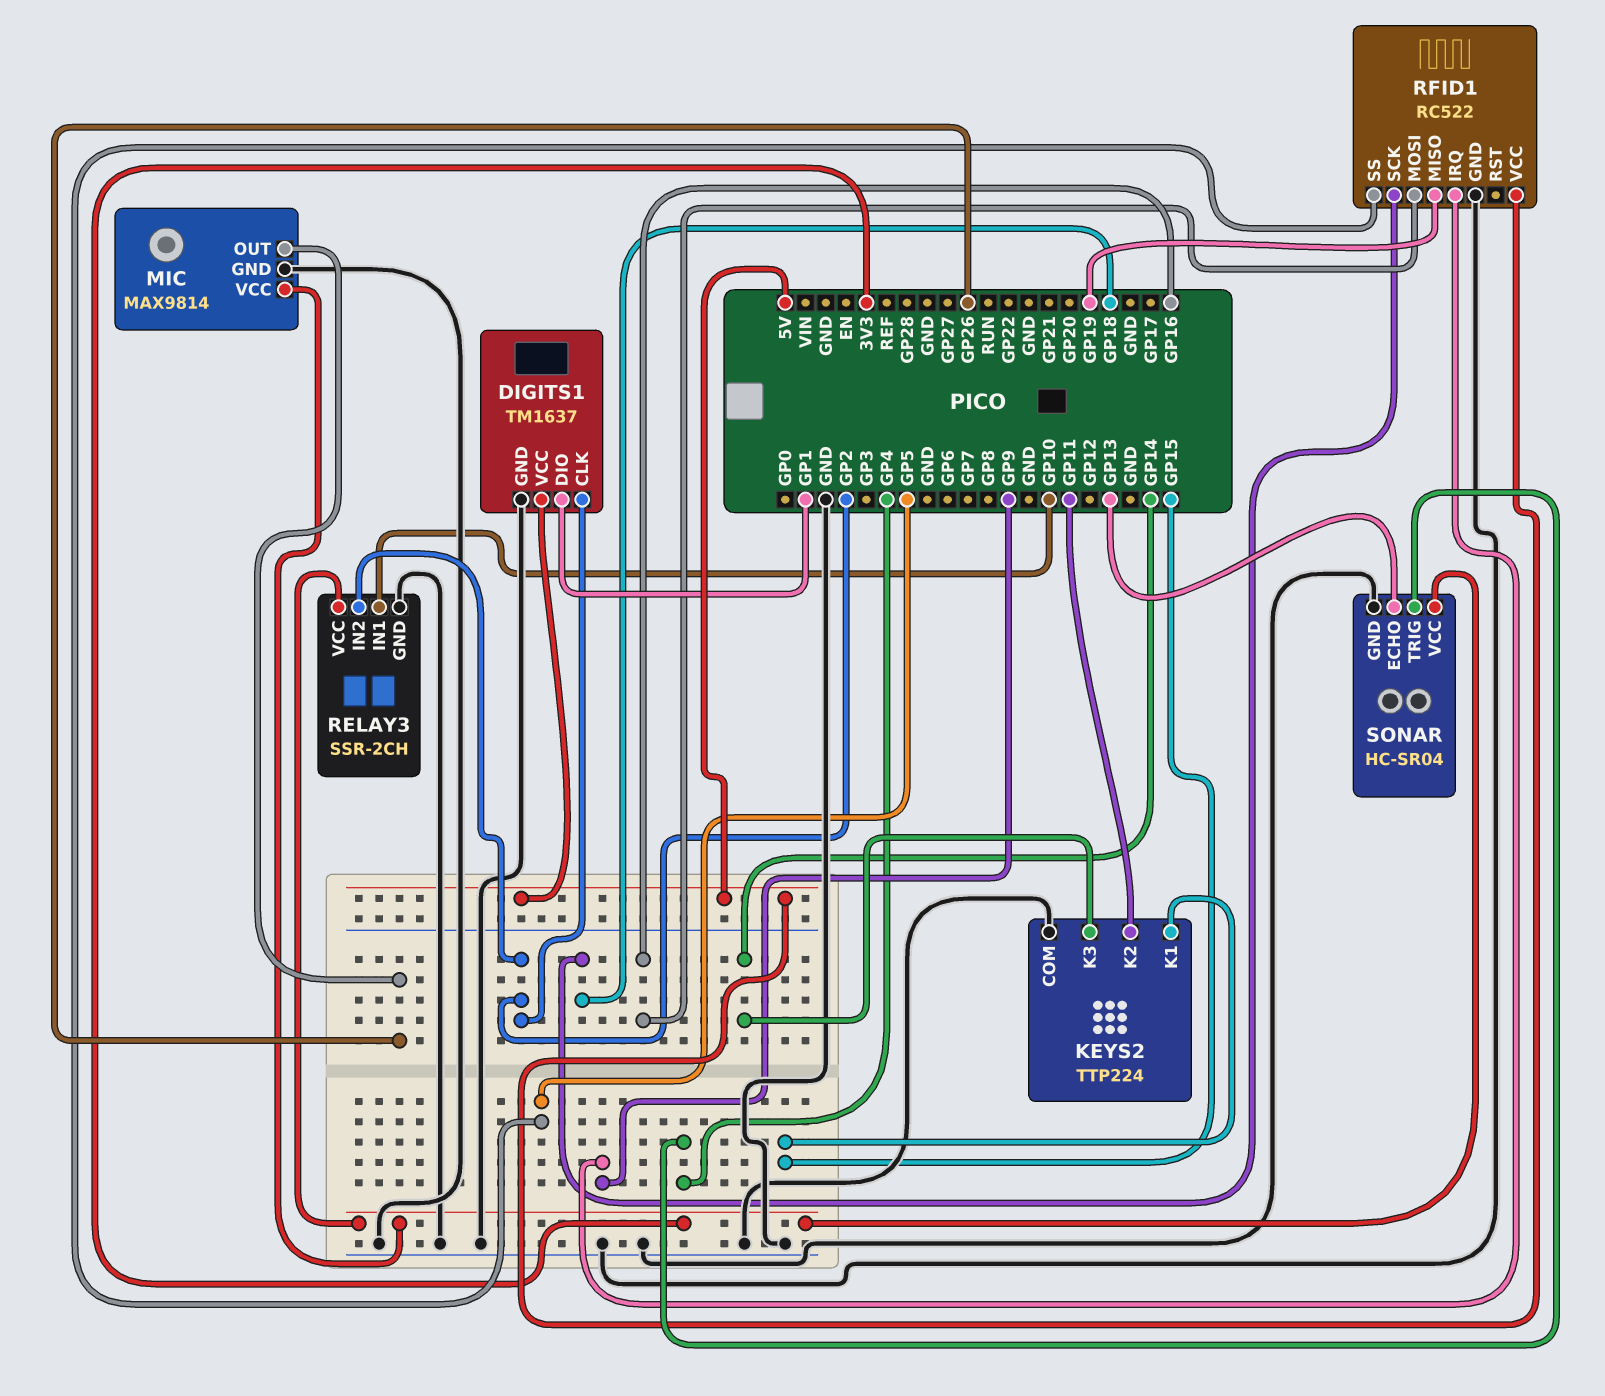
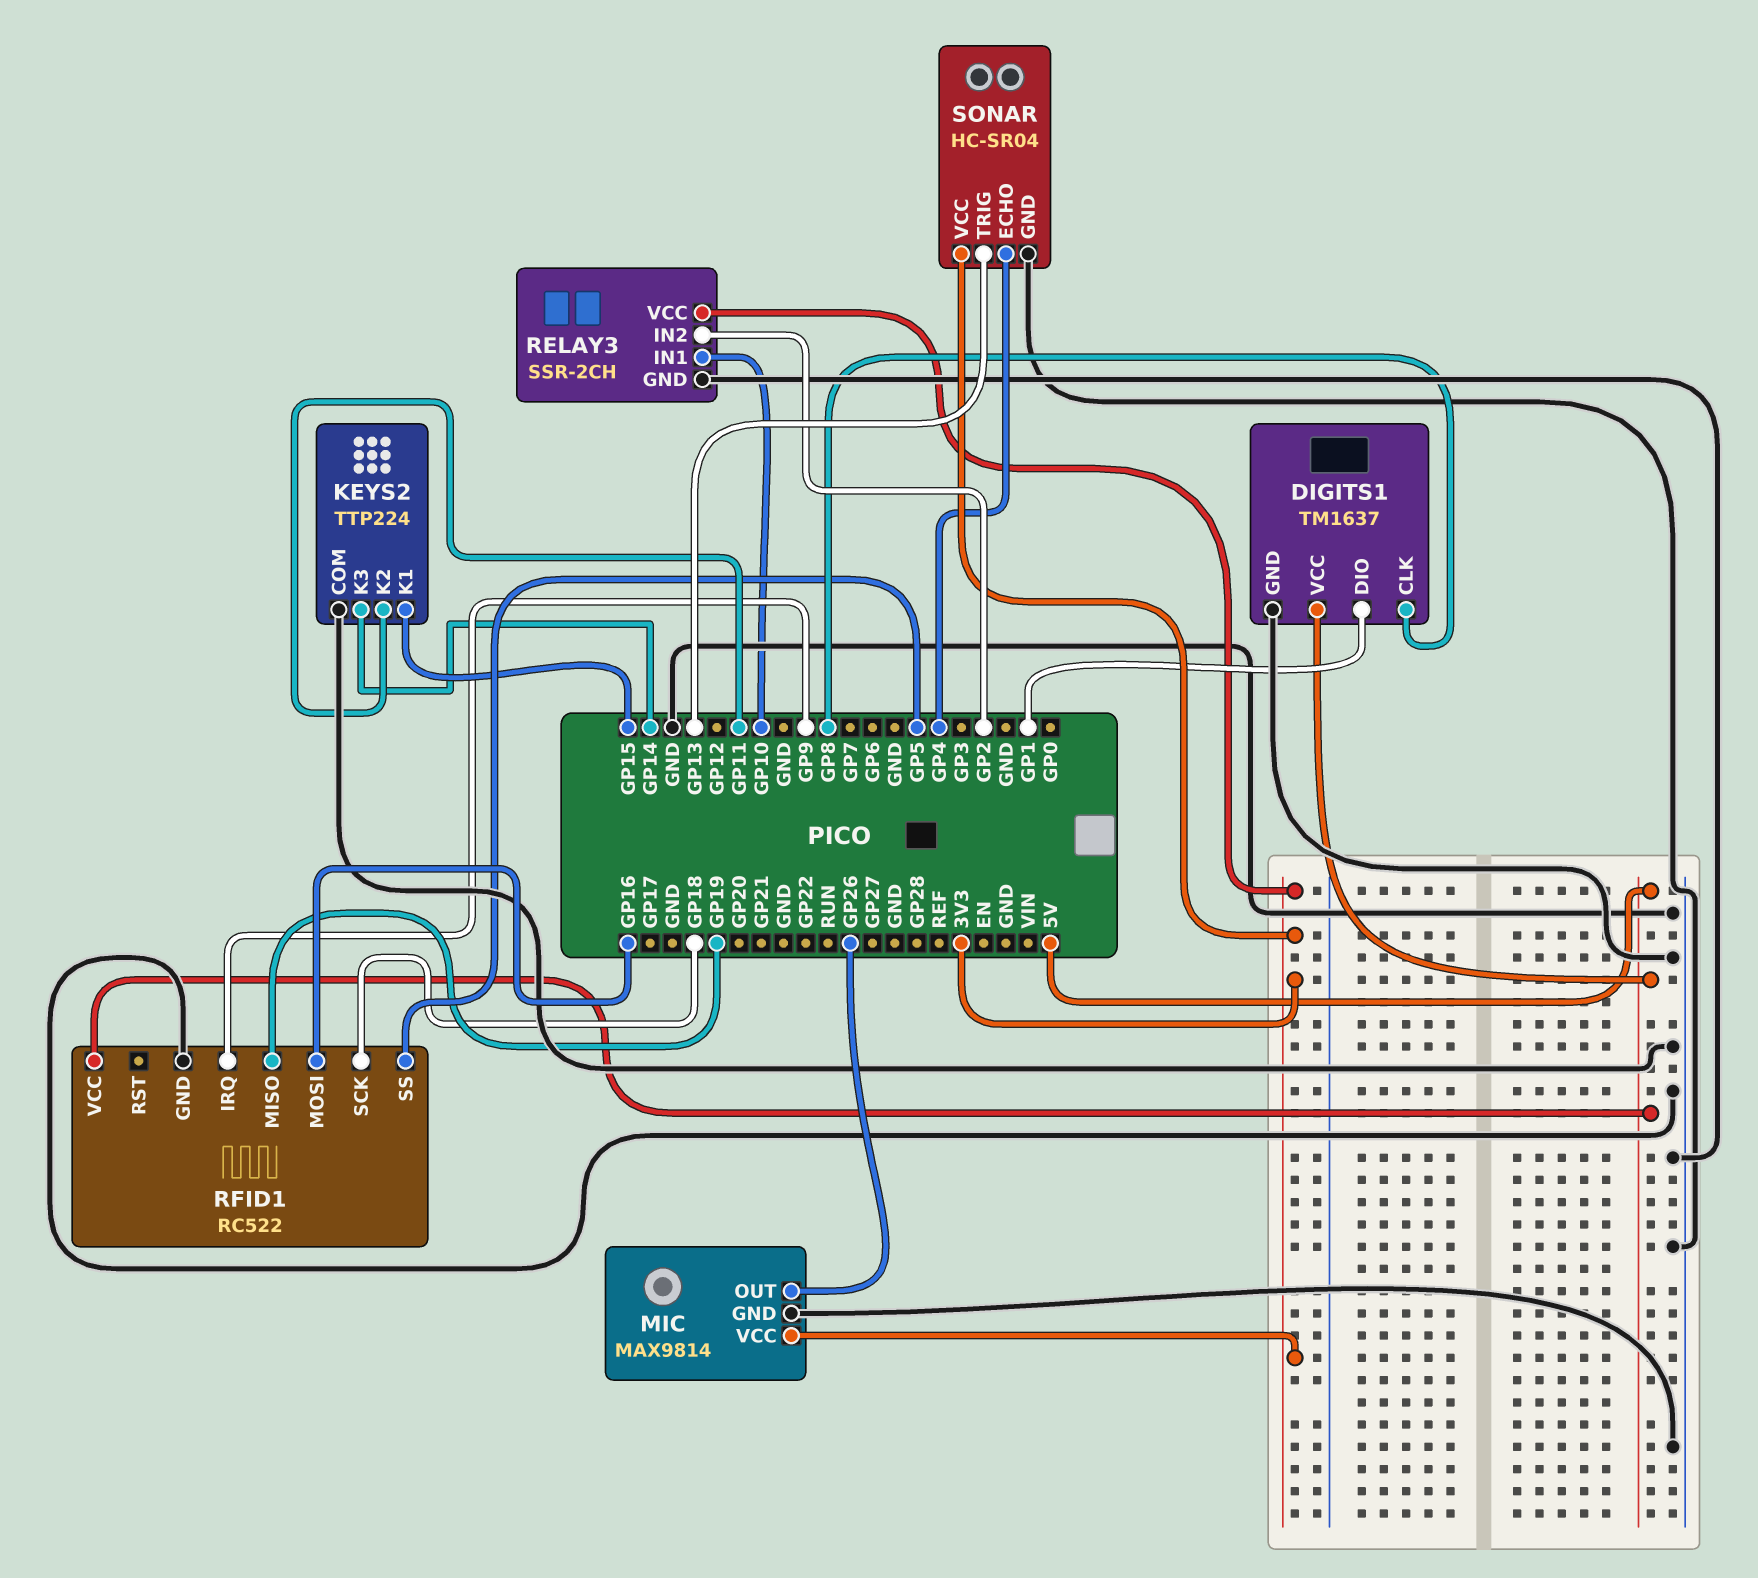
DIGITS1 pin CLK: GP2 -> GP8
SONAR pin ECHO: GP13 -> GP4
SONAR pin TRIG: GP4 -> GP13

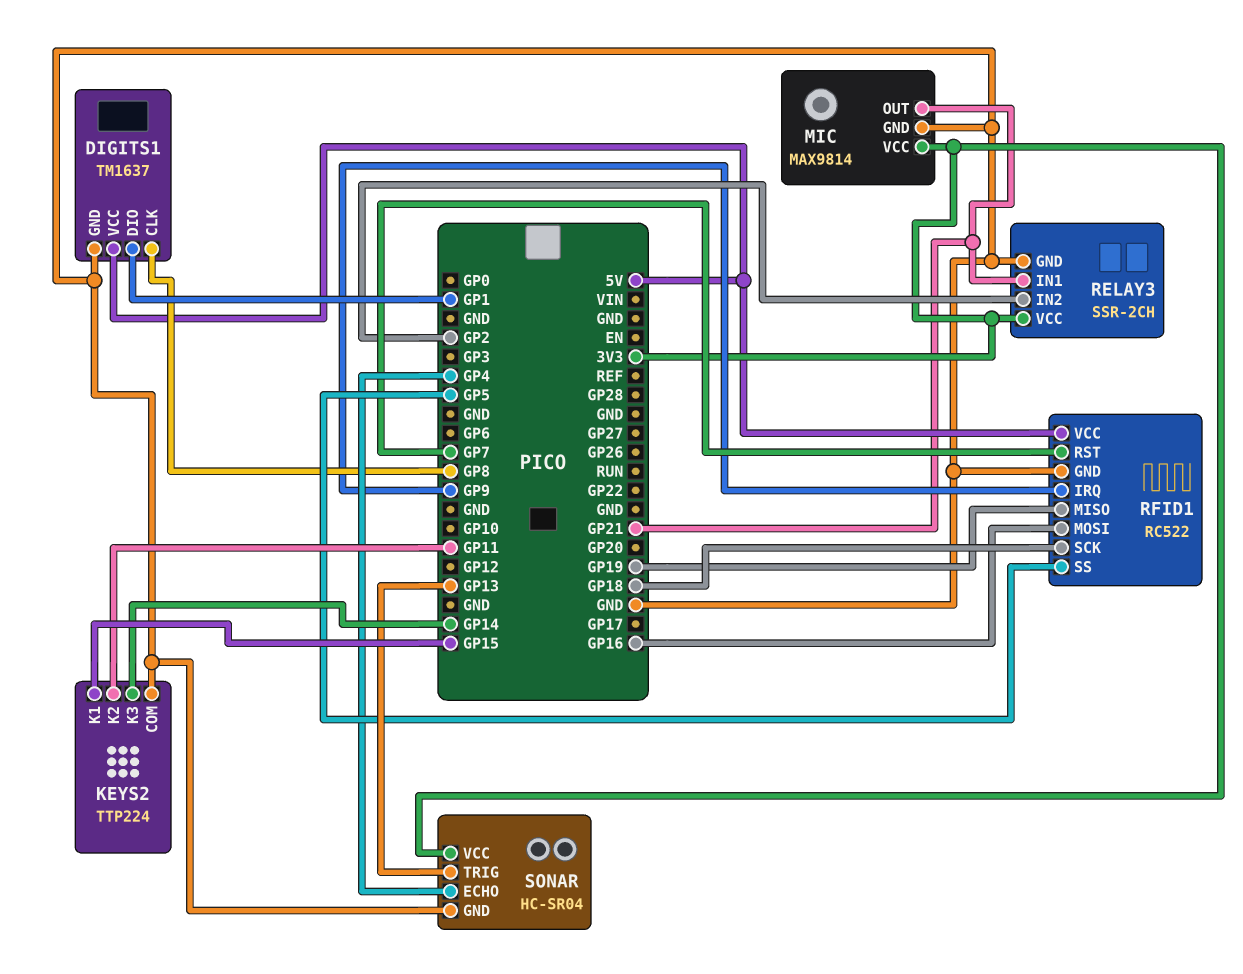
MIC pin OUT: GP26 -> GP21
RELAY3 pin IN1: GP10 -> GP21
RFID1 pin RST: none -> GP7

